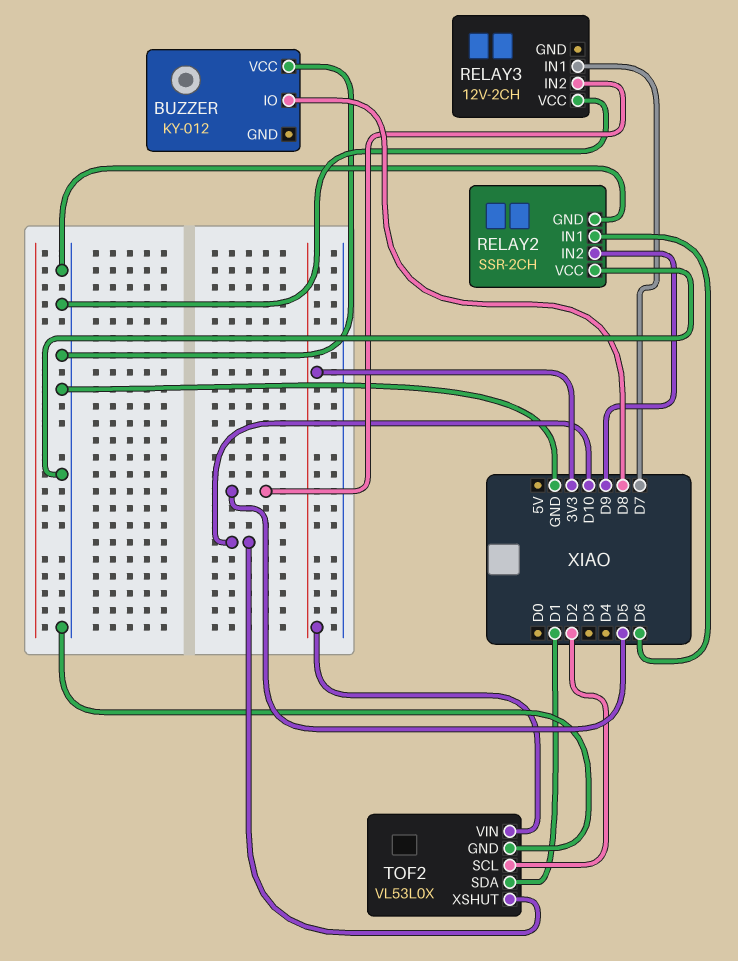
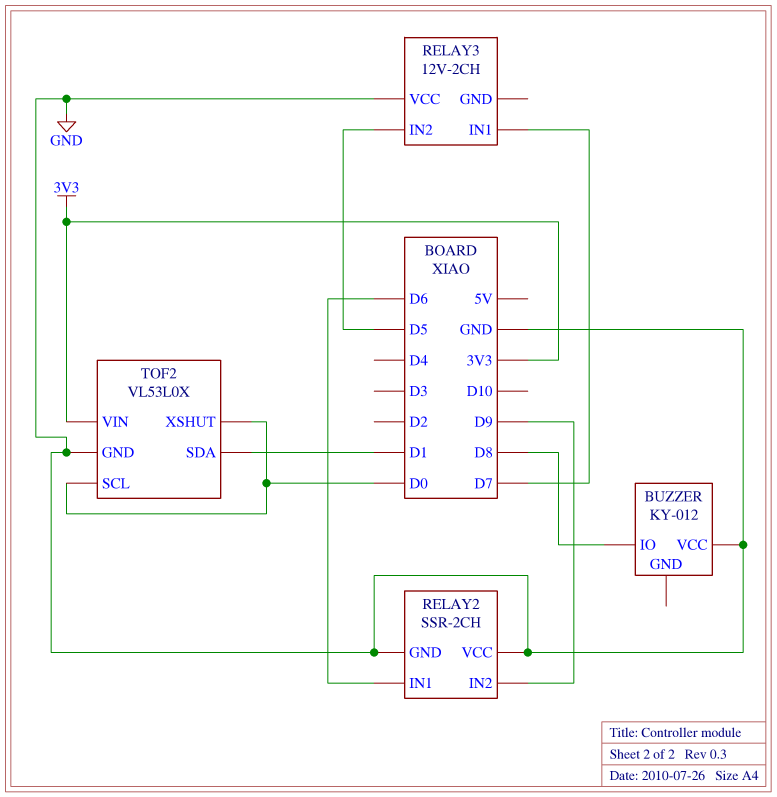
TOF2 pin SCL: D2 -> D0
TOF2 pin XSHUT: D10 -> D0

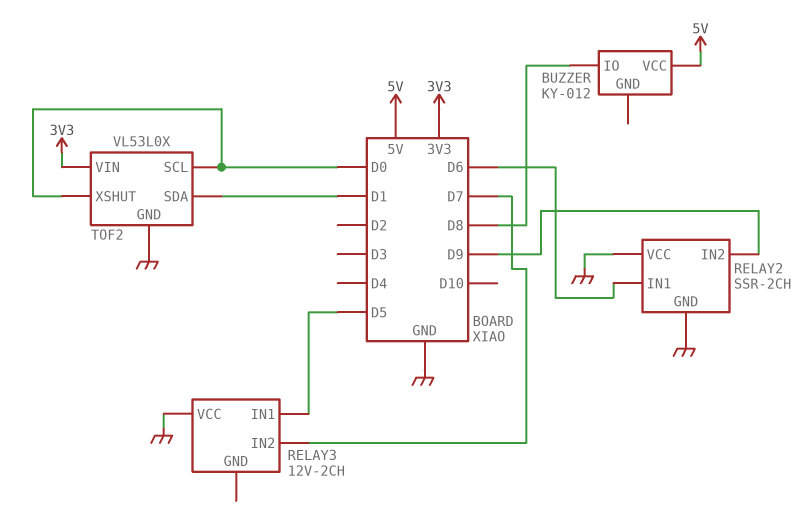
BUZZER pin VCC: GND -> 5V
RELAY3 pin IN1: D7 -> D5
RELAY3 pin IN2: D5 -> D7

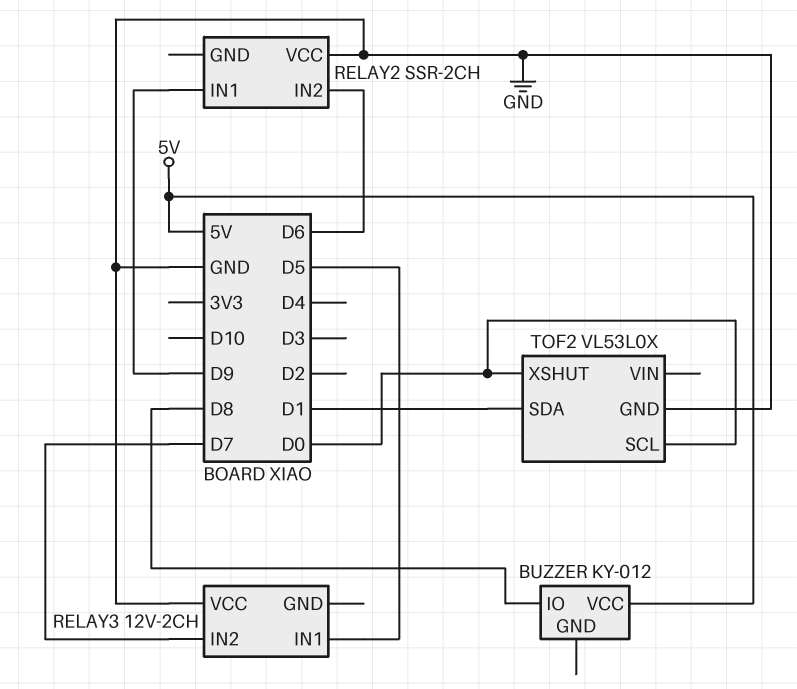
RELAY2 pin GND: GND -> none
RELAY2 pin IN1: D6 -> D9
RELAY2 pin IN2: D9 -> D6
TOF2 pin VIN: 3V3 -> none

